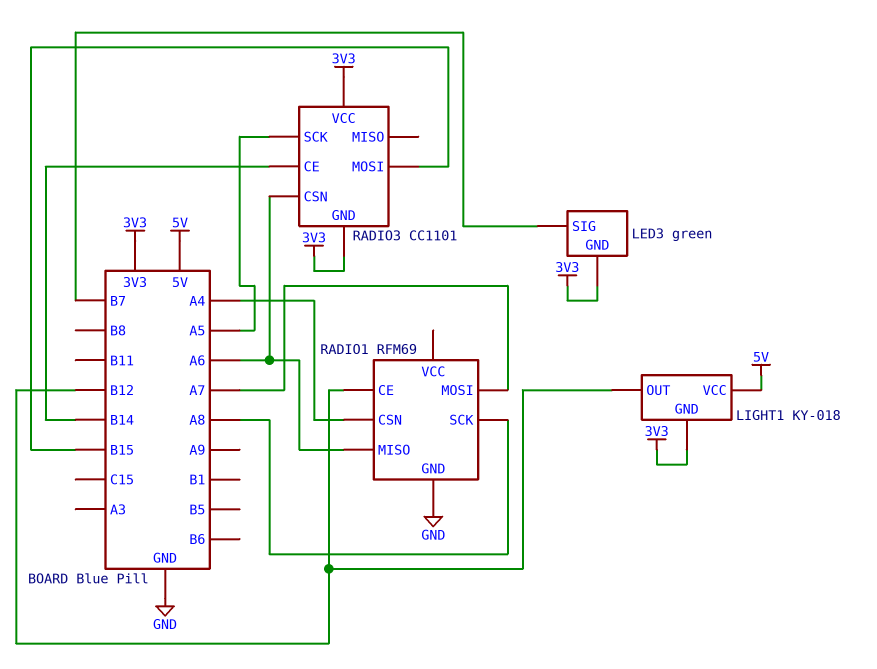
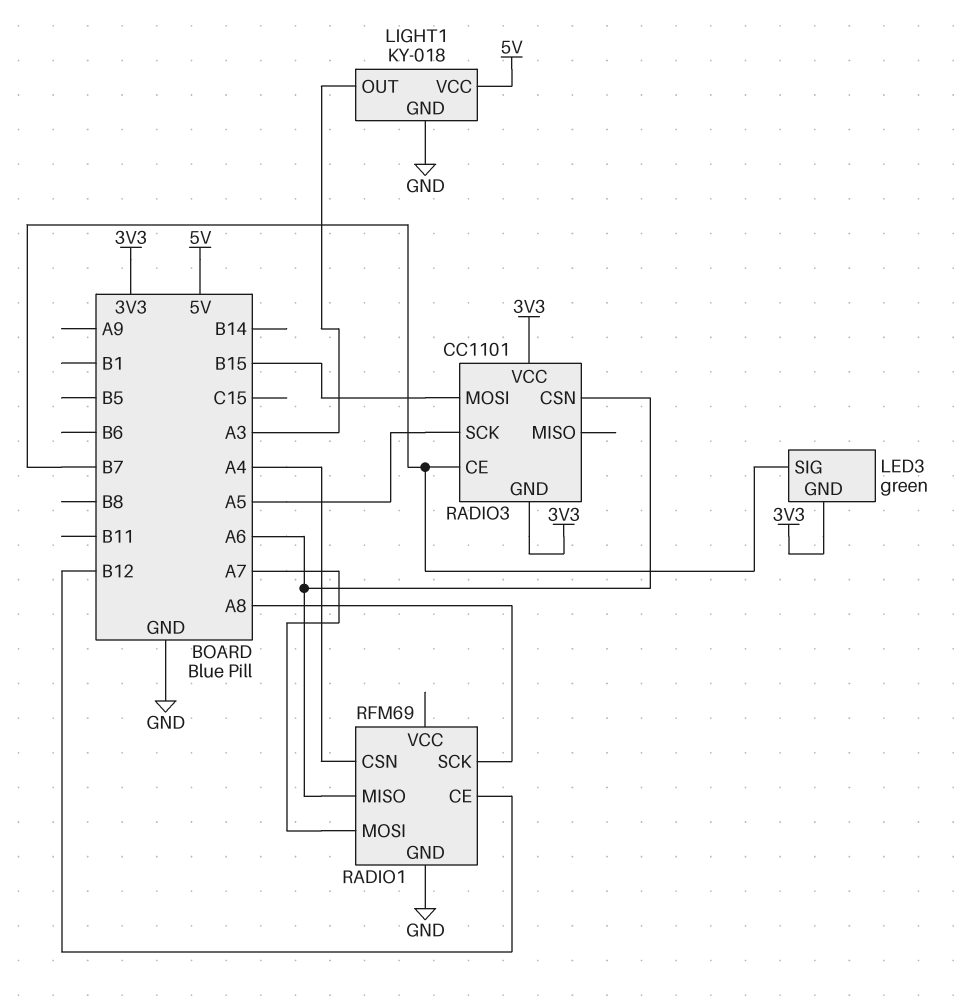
LIGHT1 pin GND: 3V3 -> GND
LIGHT1 pin OUT: B12 -> A3
RADIO3 pin CE: B14 -> B7

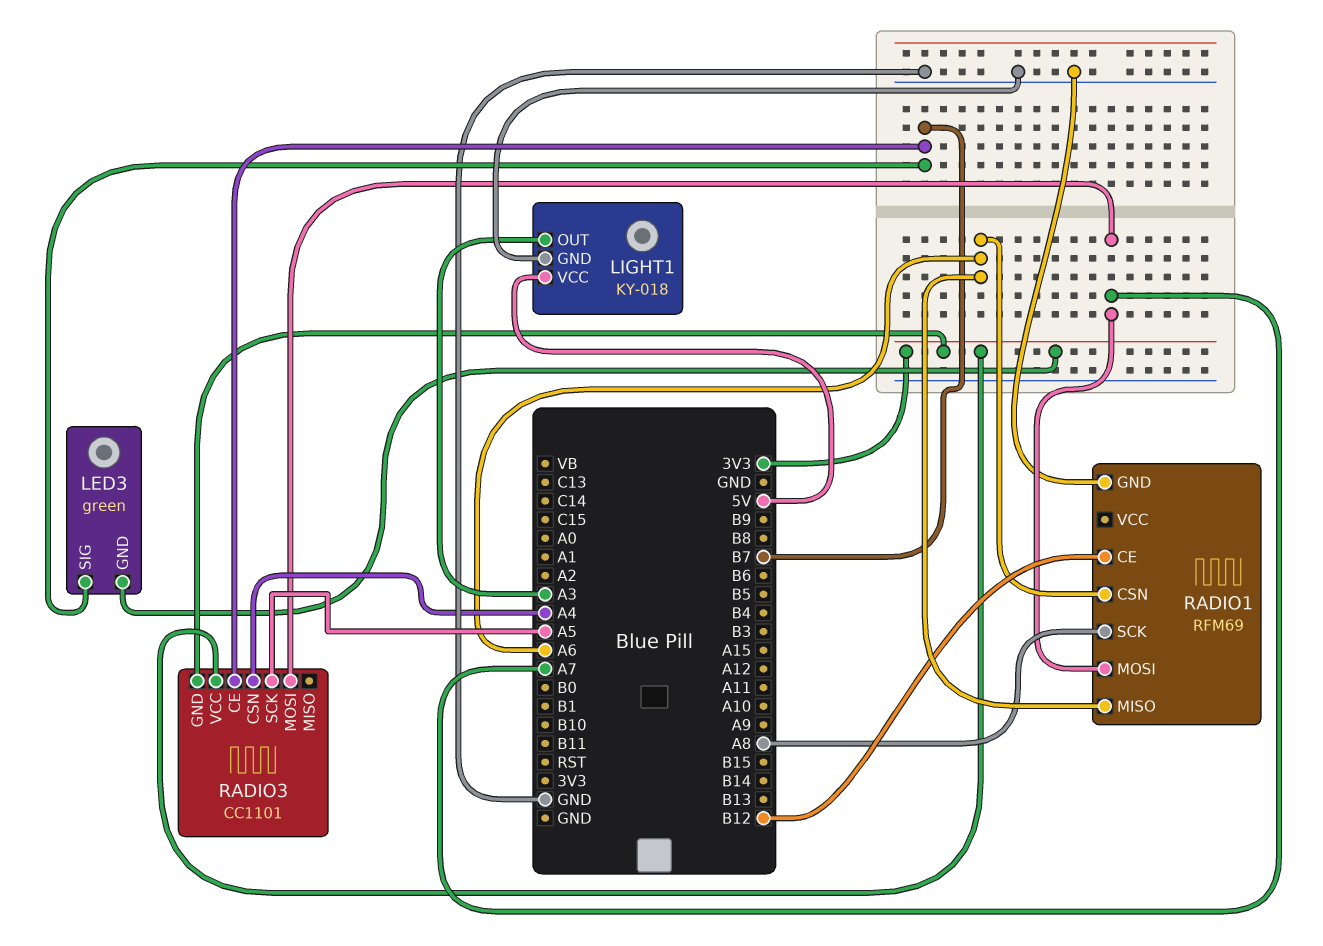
RADIO1 pin CSN: A4 -> A6
RADIO3 pin CSN: A6 -> A4
RADIO3 pin MOSI: B15 -> A7

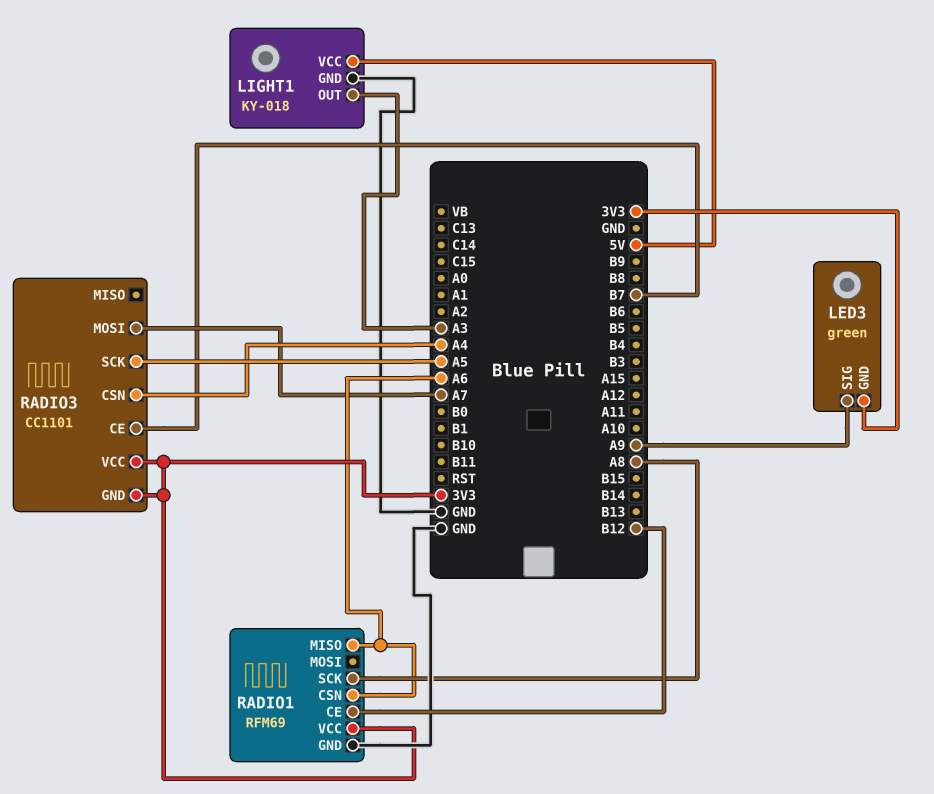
LED3 pin SIG: B7 -> A9
RADIO1 pin MOSI: A7 -> none
RADIO1 pin VCC: none -> 3V3

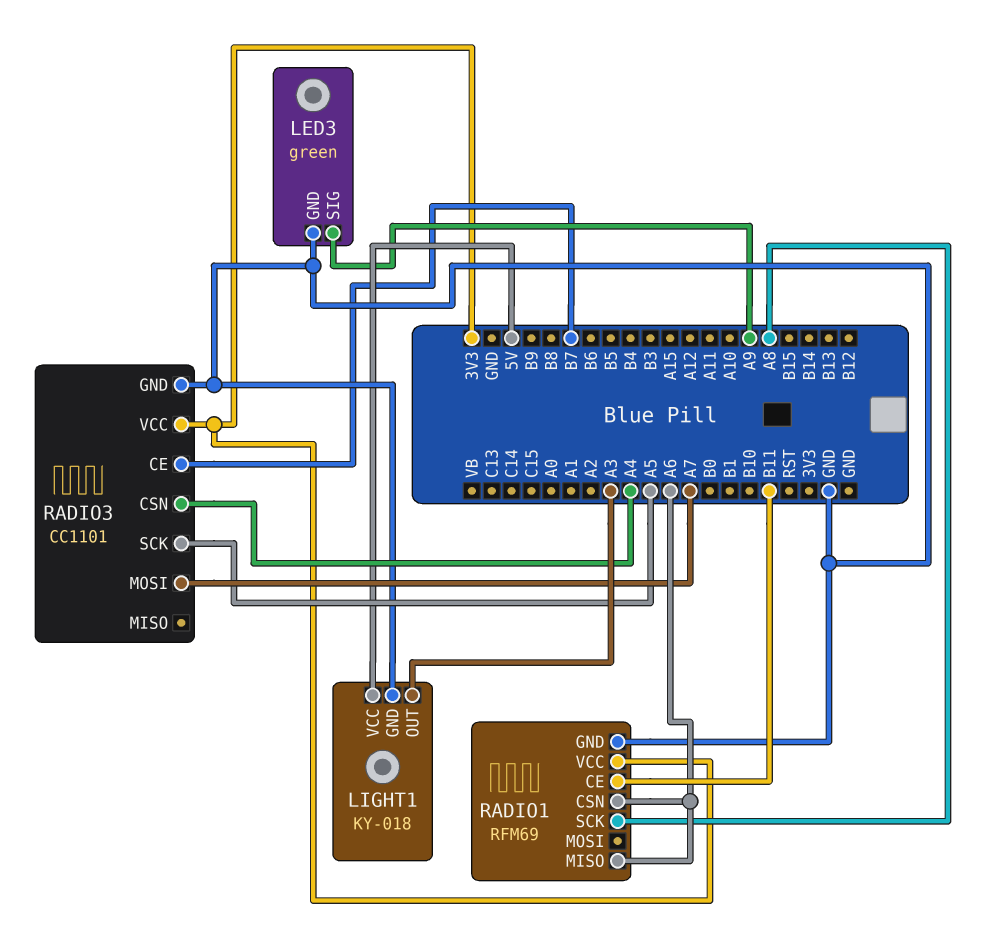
LED3 pin GND: 3V3 -> GND
RADIO1 pin CE: B12 -> B11
RADIO3 pin GND: 3V3 -> GND

